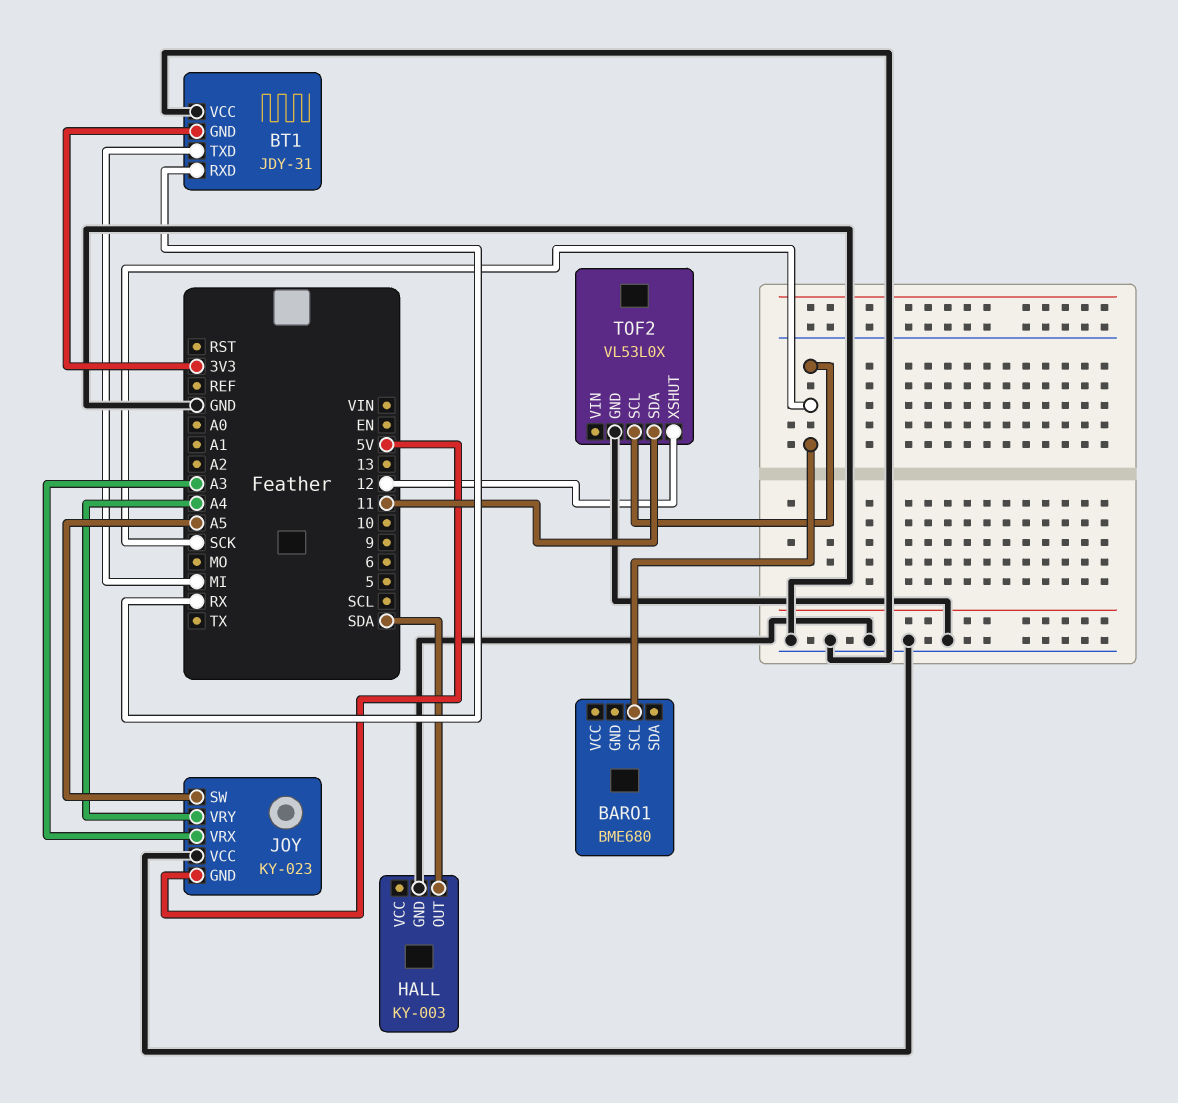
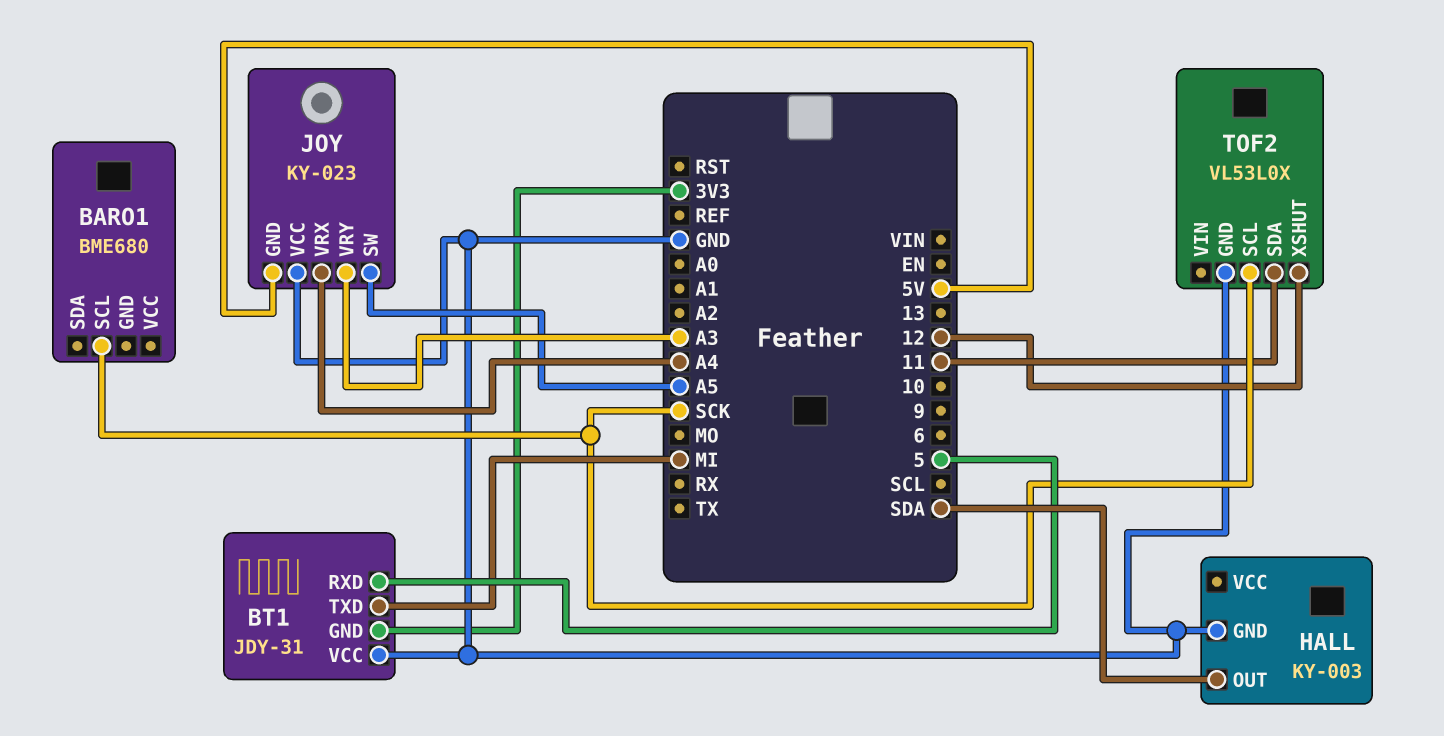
BT1 pin RXD: RX -> 5
JOY pin VRX: A3 -> A4
JOY pin VRY: A4 -> A3

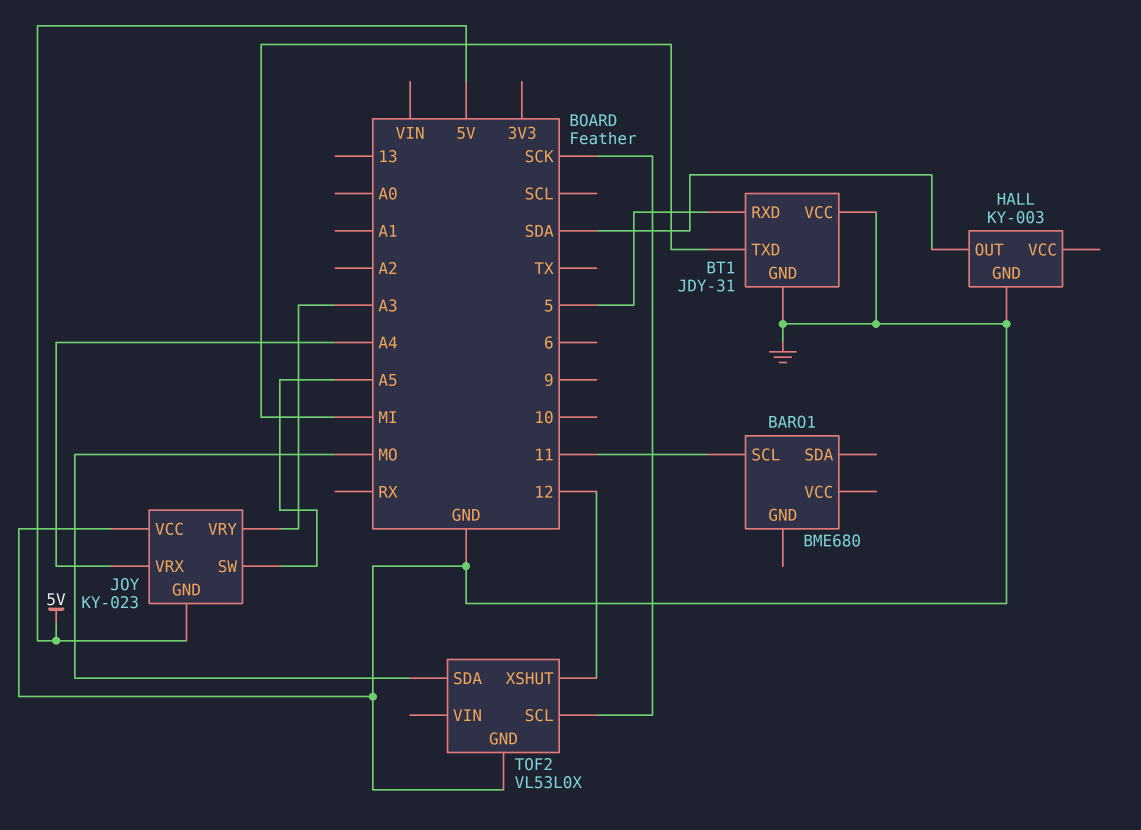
BARO1 pin SCL: SCK -> 11
BT1 pin GND: 3V3 -> GND
TOF2 pin SDA: 11 -> MO

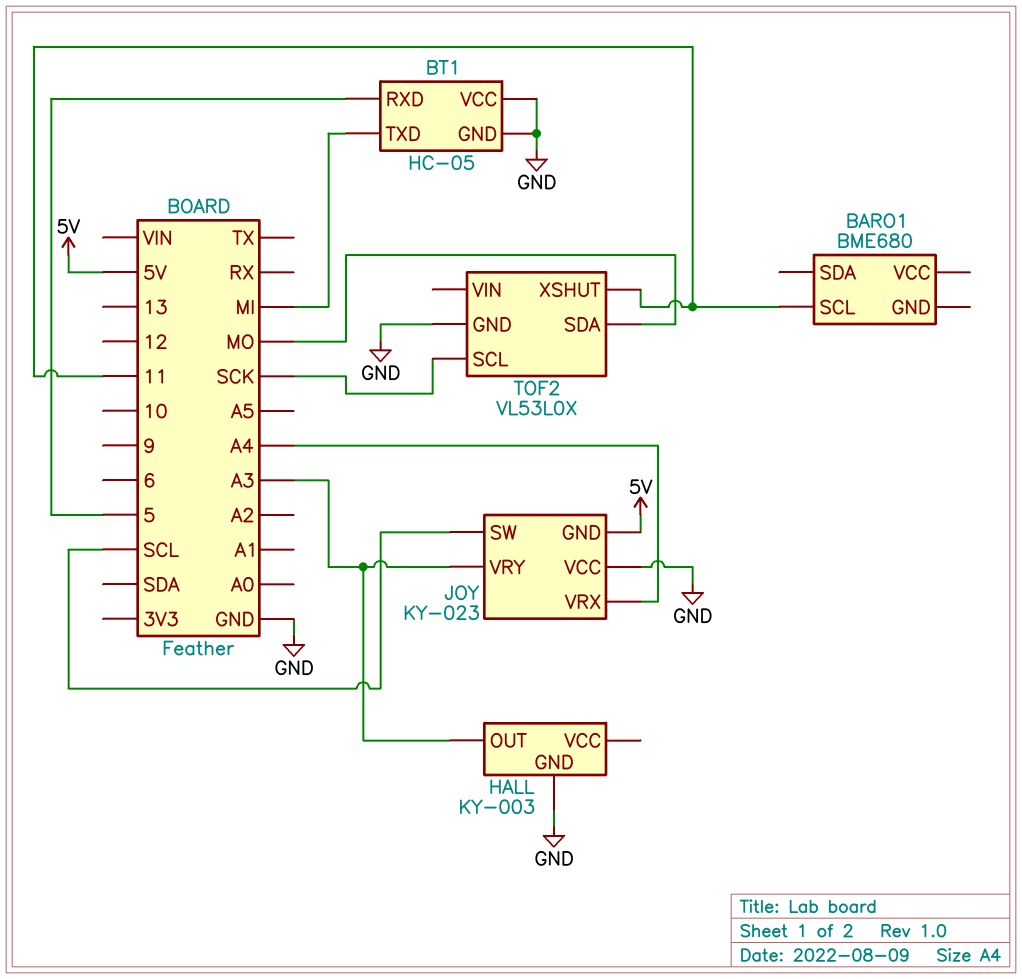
BT1: JDY-31 -> HC-05
HALL pin OUT: SDA -> A3
JOY pin SW: A5 -> SCL
TOF2 pin XSHUT: 12 -> 11

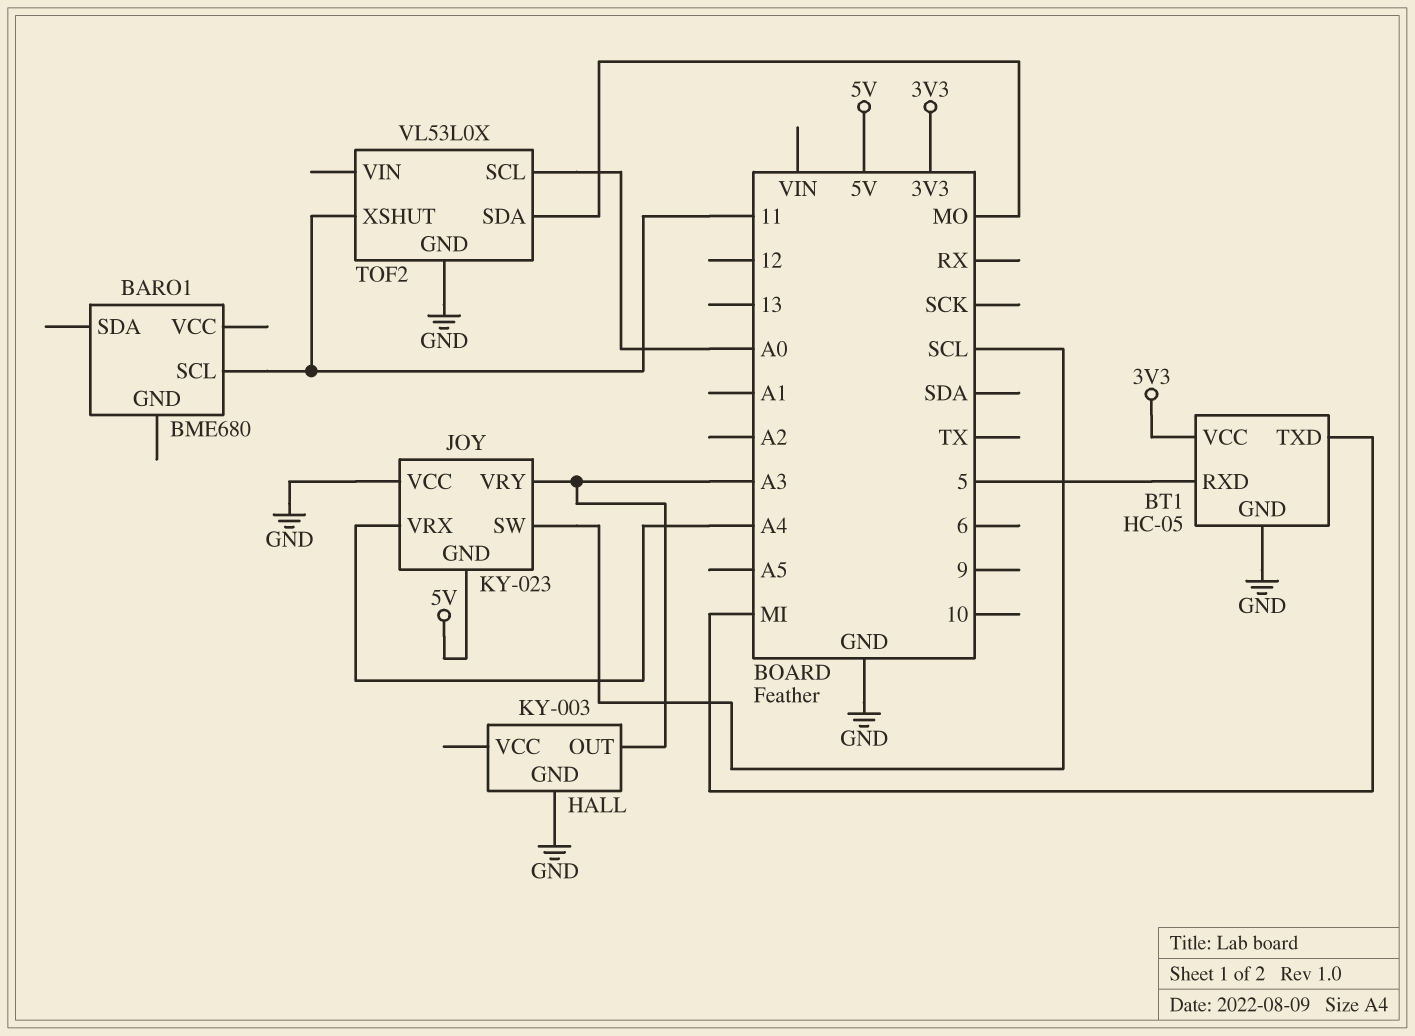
BT1 pin VCC: GND -> 3V3
TOF2 pin SCL: SCK -> A0

